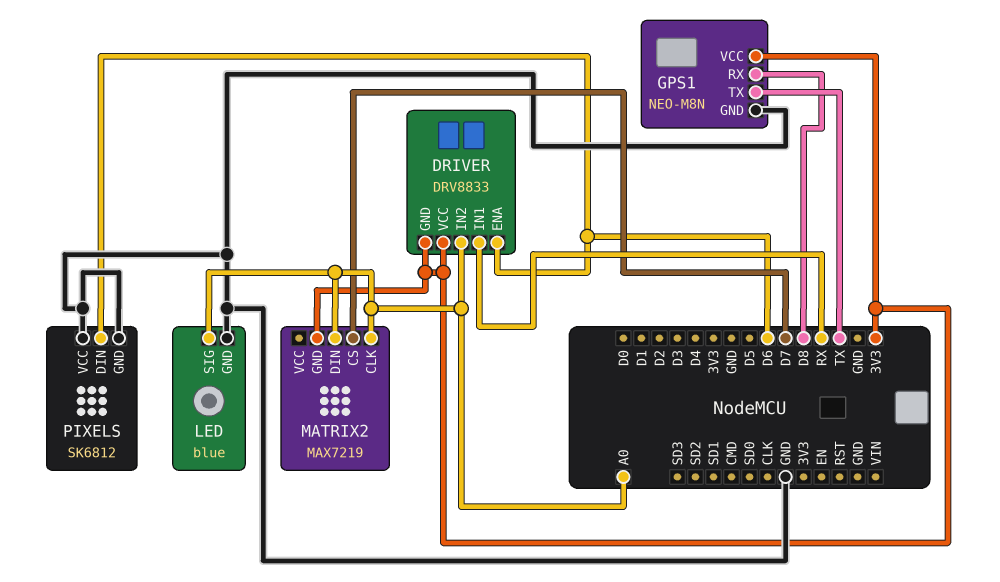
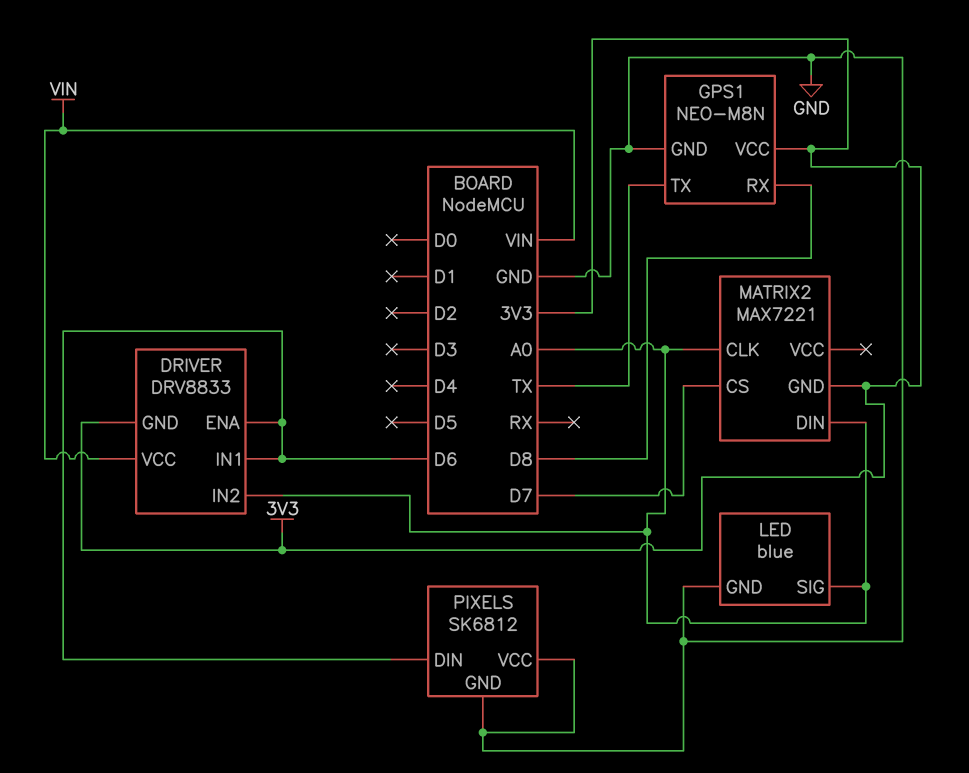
DRIVER pin IN1: RX -> D6
DRIVER pin VCC: 3V3 -> VIN
MATRIX2: MAX7219 -> MAX7221

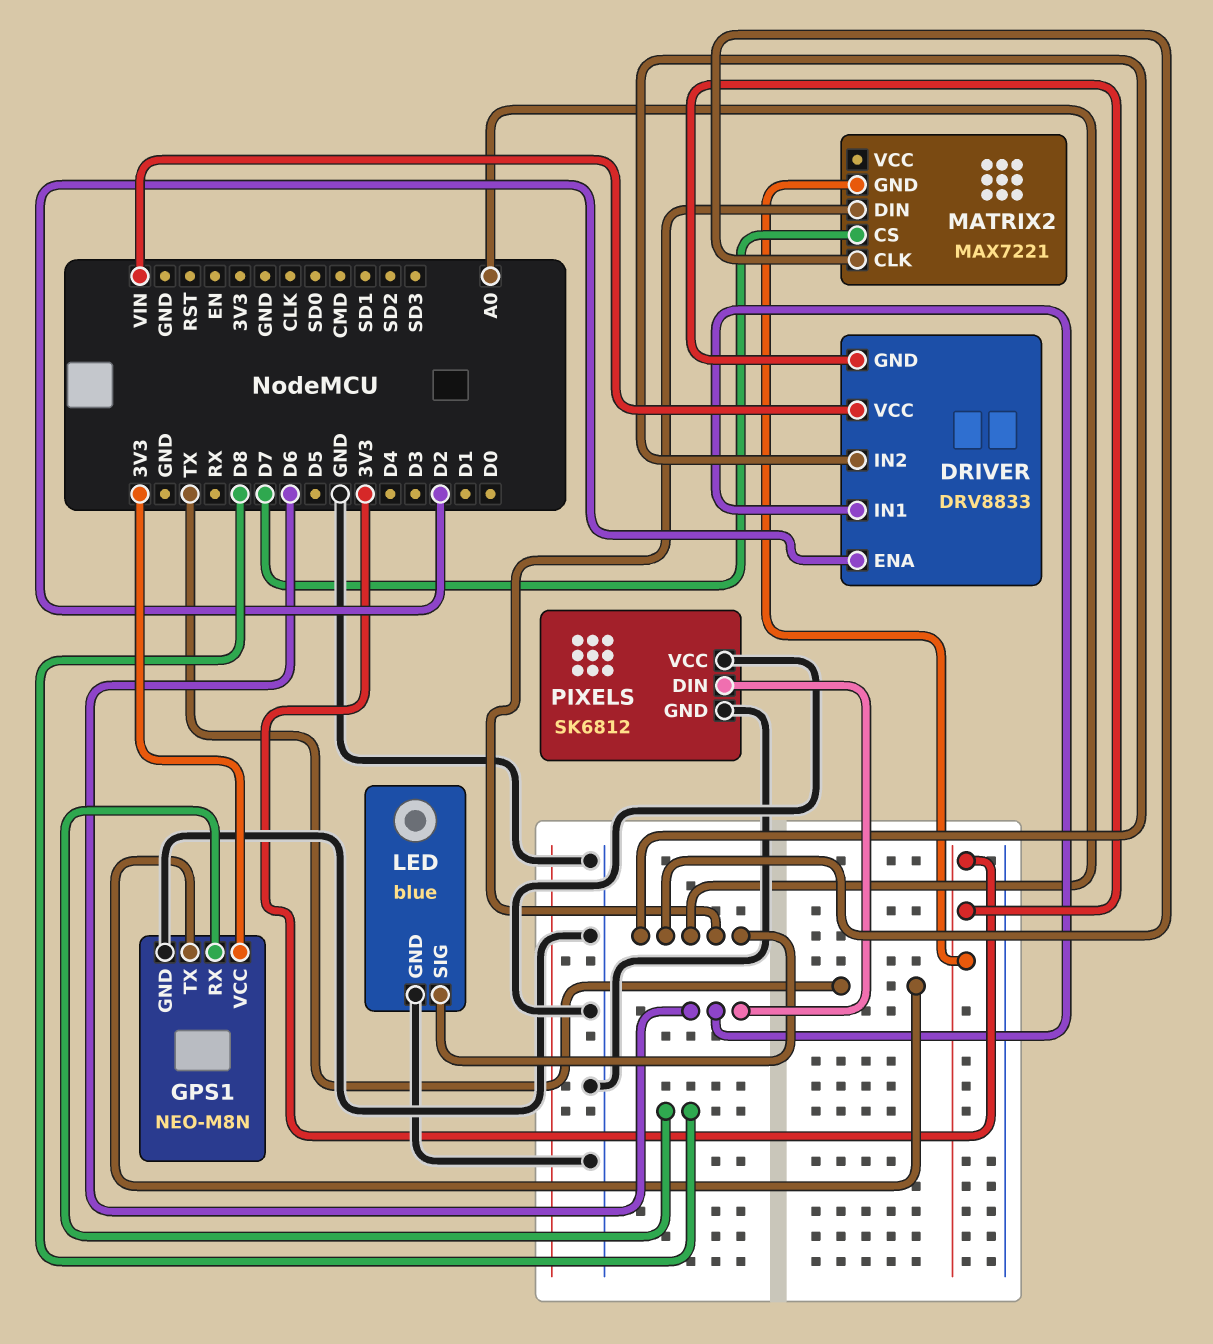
DRIVER pin ENA: D6 -> D2

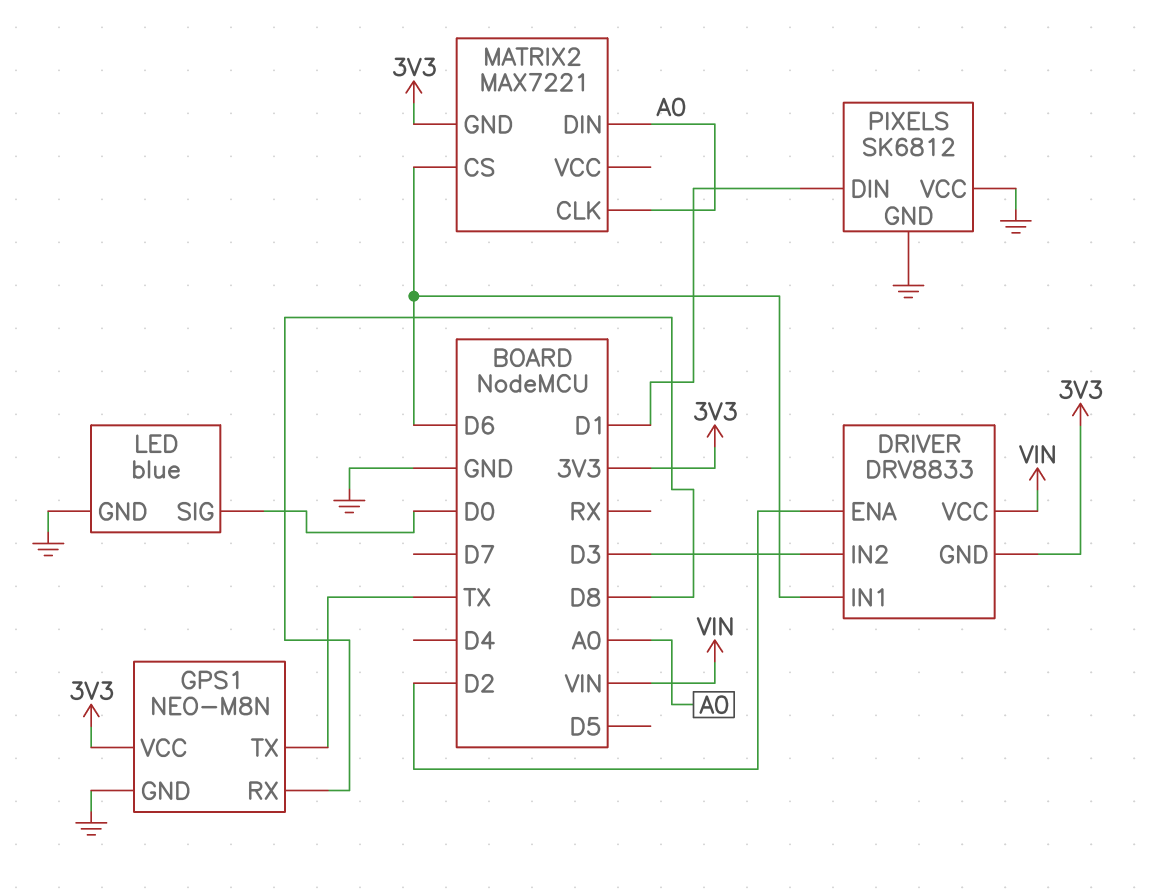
DRIVER pin IN2: A0 -> D3
LED pin SIG: A0 -> D0
MATRIX2 pin CS: D7 -> D6
PIXELS pin DIN: D6 -> D1

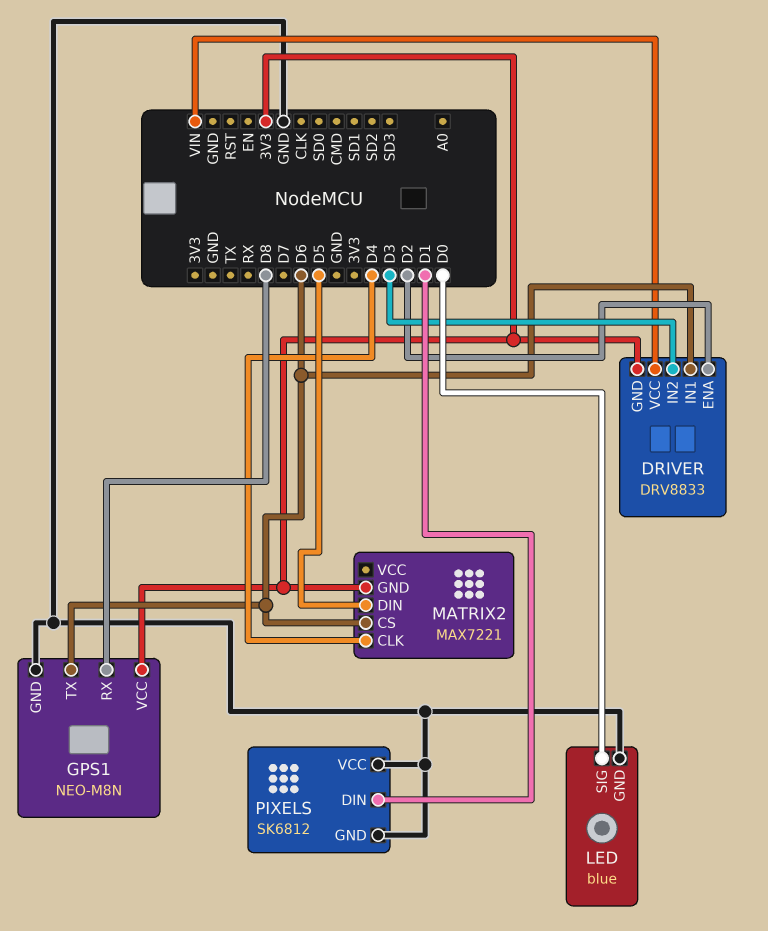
GPS1 pin TX: TX -> D6
MATRIX2 pin CLK: A0 -> D4
MATRIX2 pin DIN: A0 -> D5

